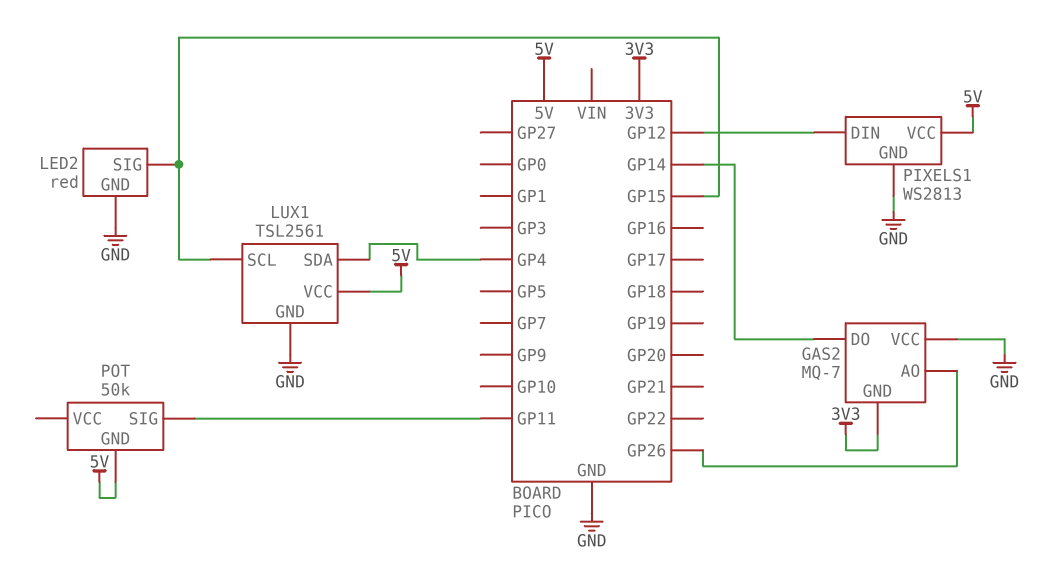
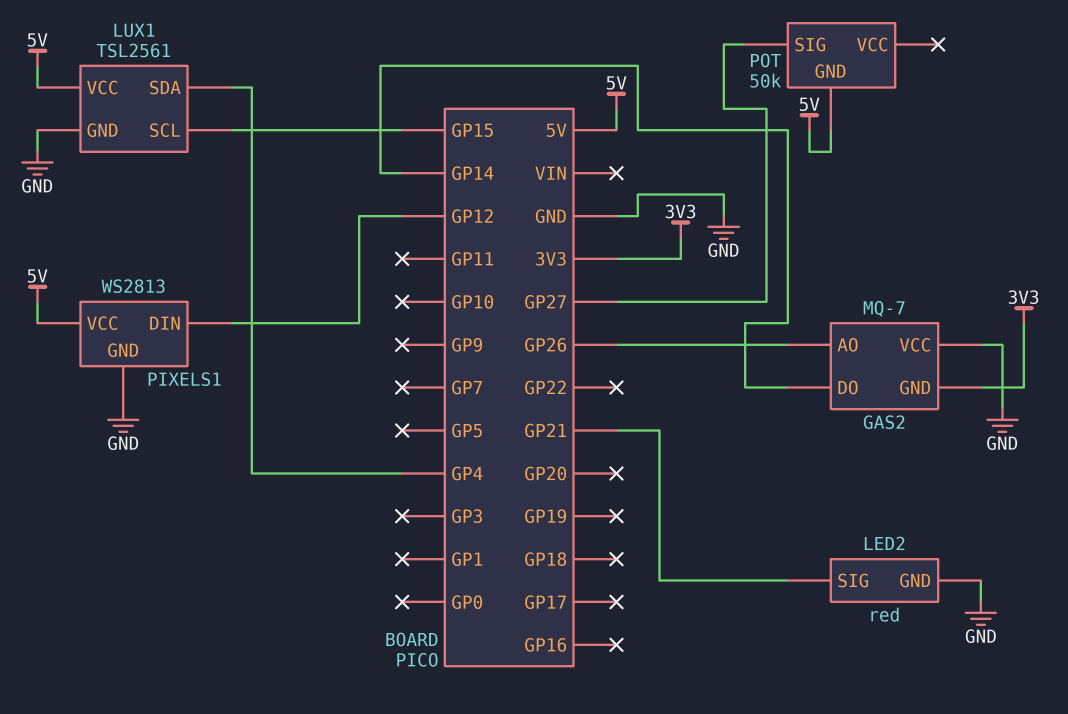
LED2 pin SIG: GP15 -> GP21
POT pin SIG: GP11 -> GP27

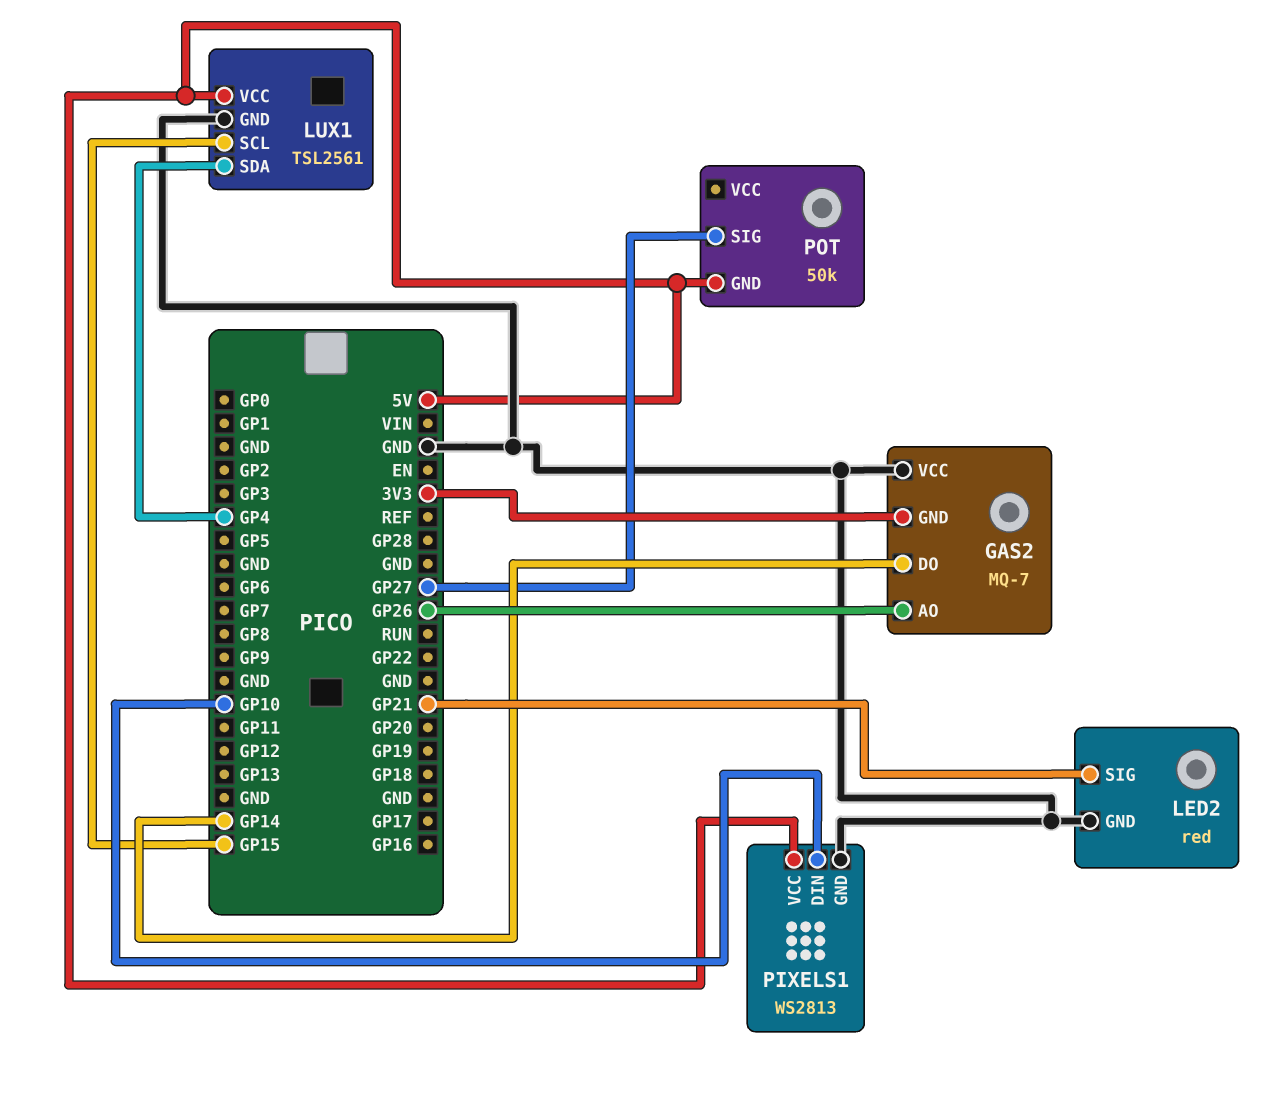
PIXELS1 pin DIN: GP12 -> GP10

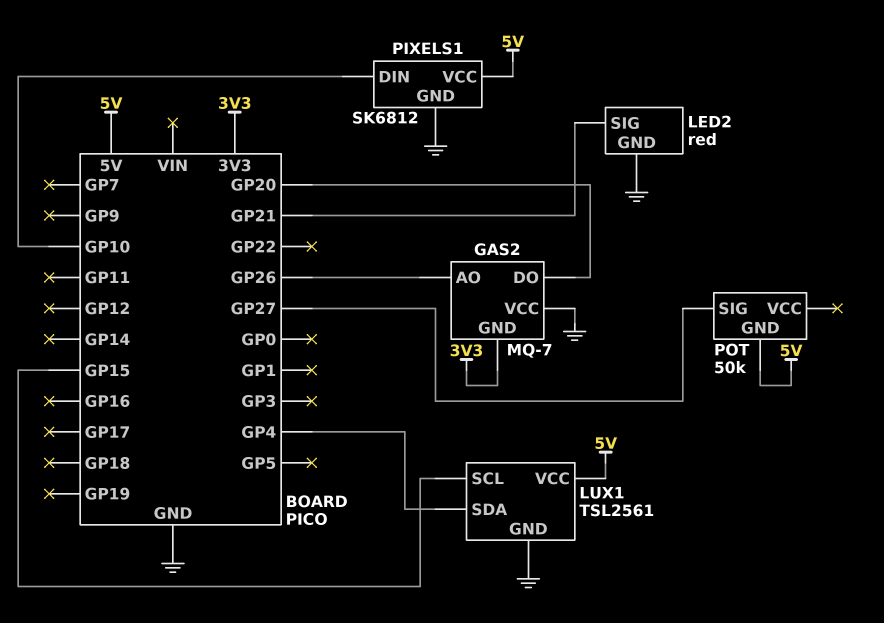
GAS2 pin DO: GP14 -> GP20
PIXELS1: WS2813 -> SK6812

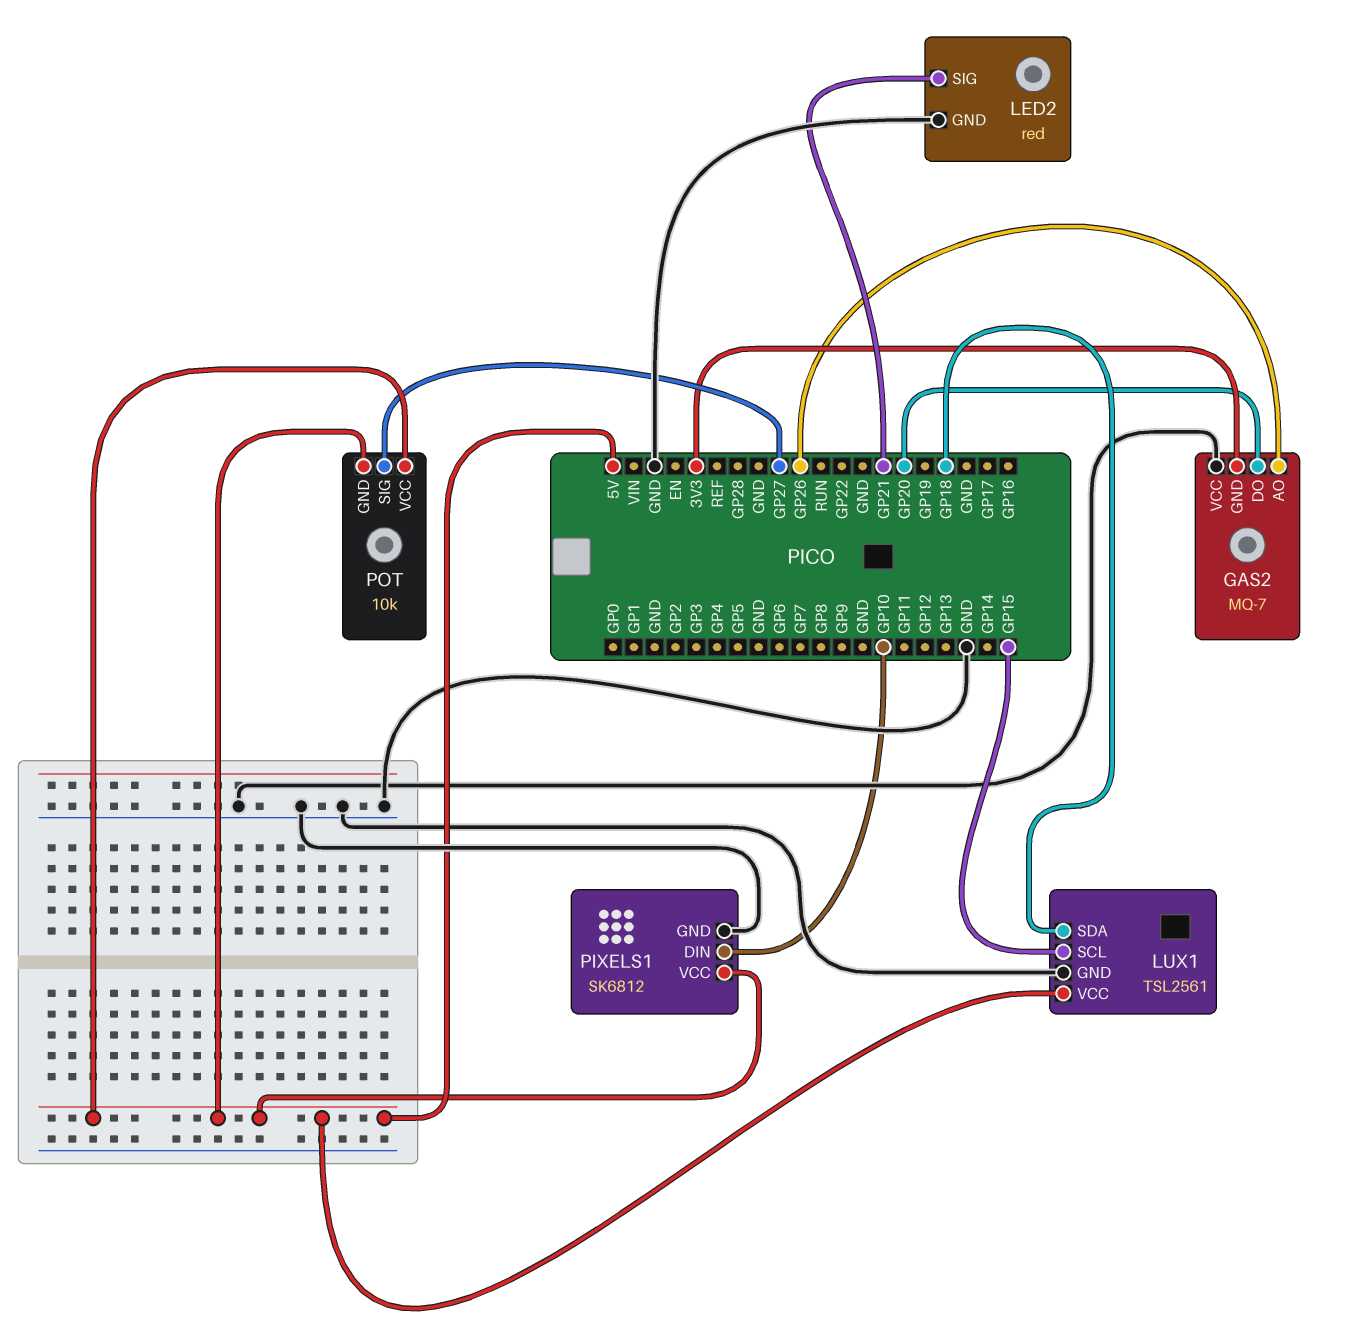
LUX1 pin SDA: GP4 -> GP18
POT: 50k -> 10k
POT pin VCC: none -> 5V

